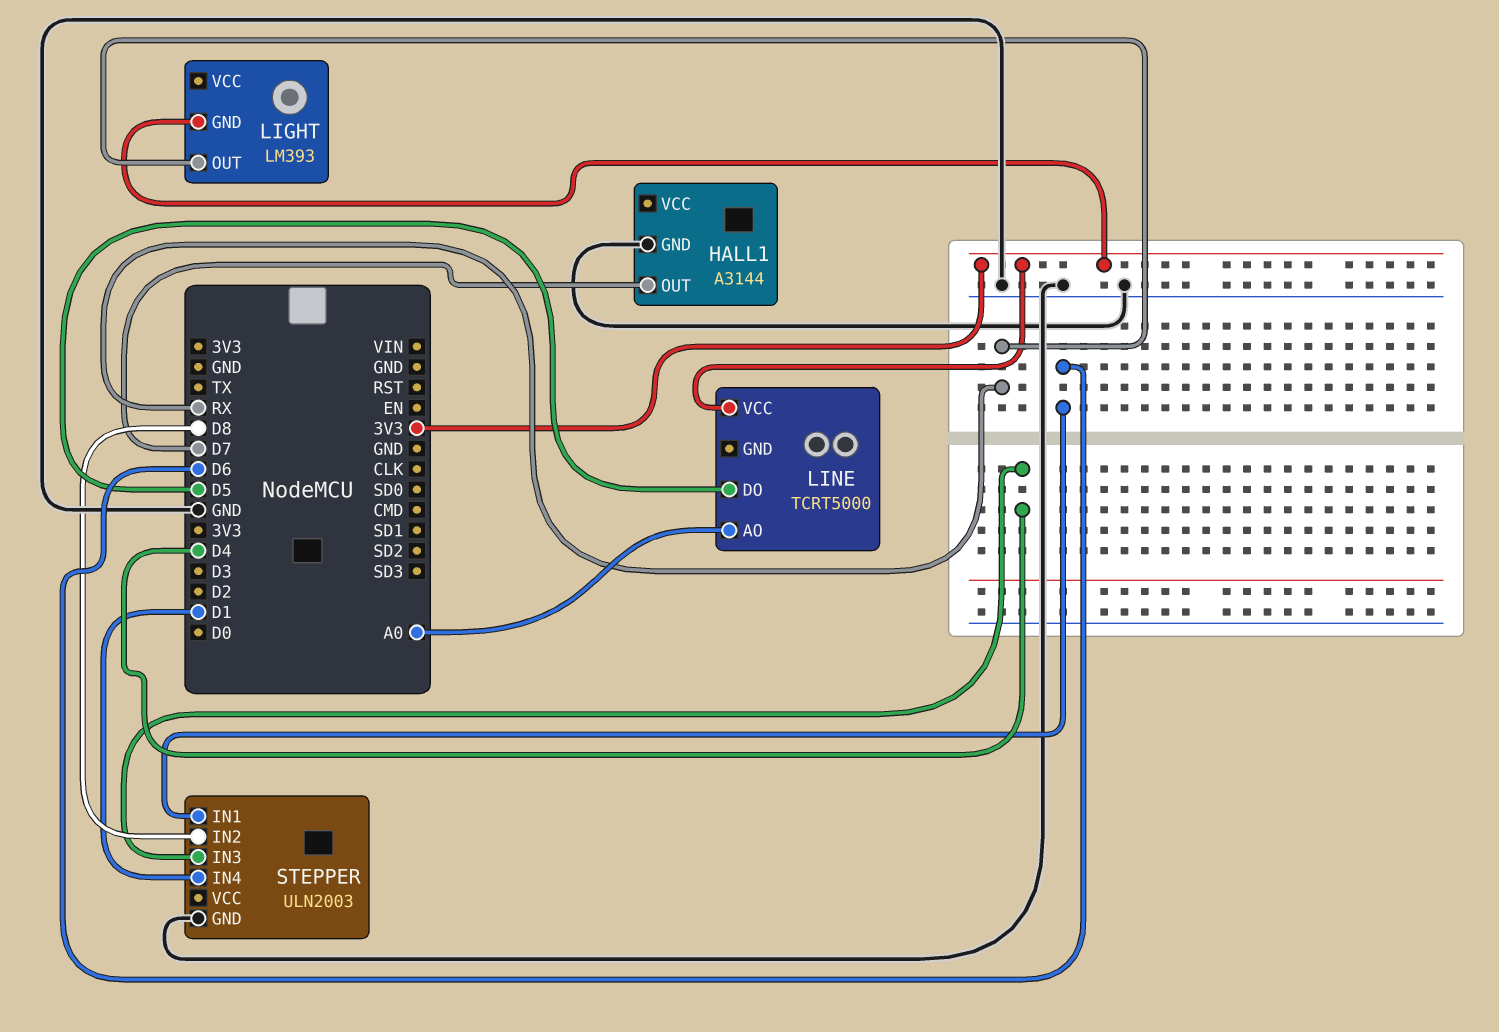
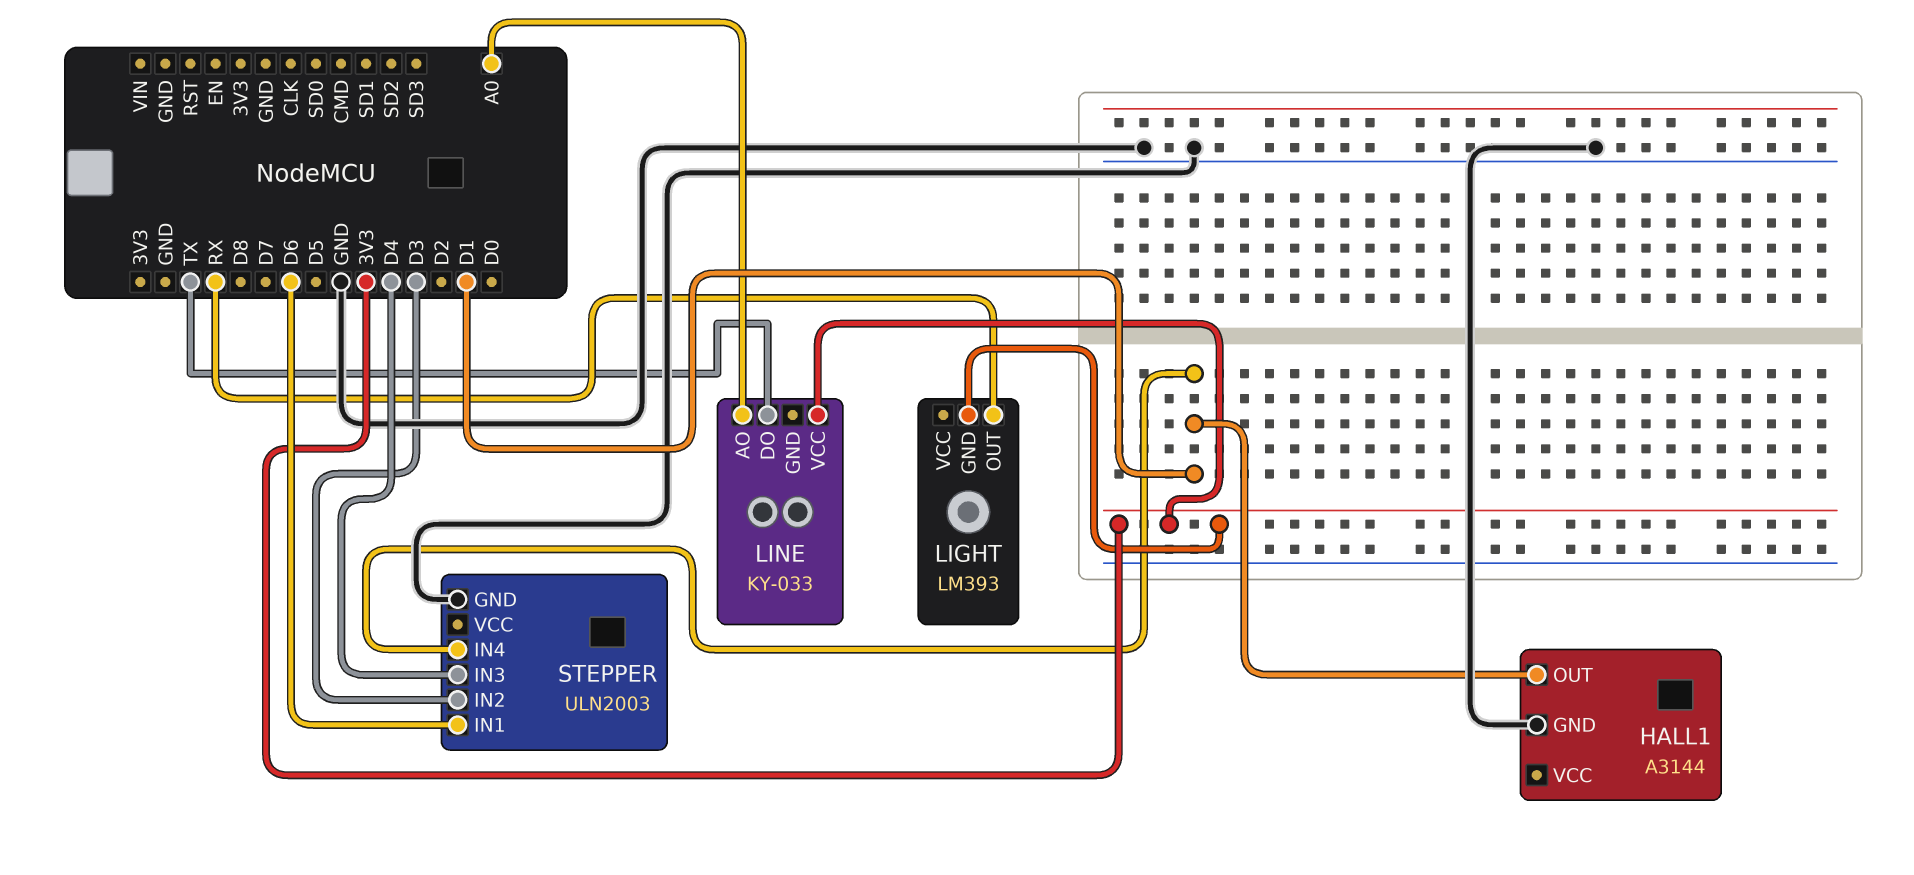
HALL1 pin OUT: D7 -> D1
LINE: TCRT5000 -> KY-033
LINE pin DO: D5 -> TX
STEPPER pin IN2: D8 -> D3

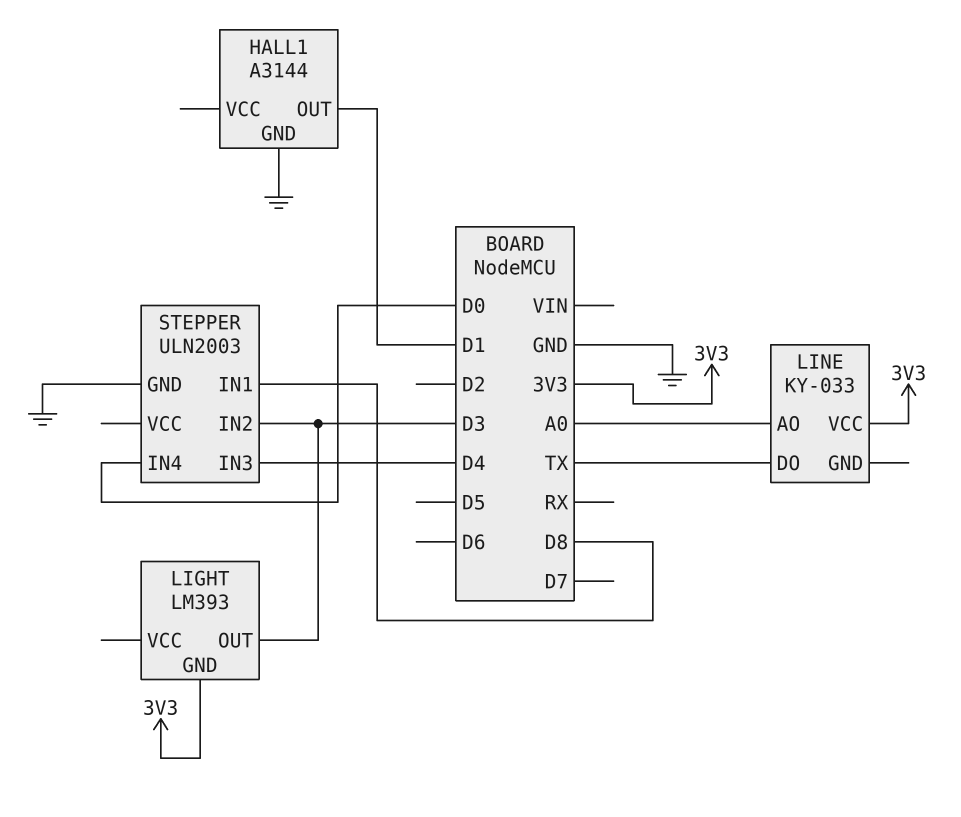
LIGHT pin OUT: RX -> D3
STEPPER pin IN1: D6 -> D8
STEPPER pin IN4: D1 -> D0

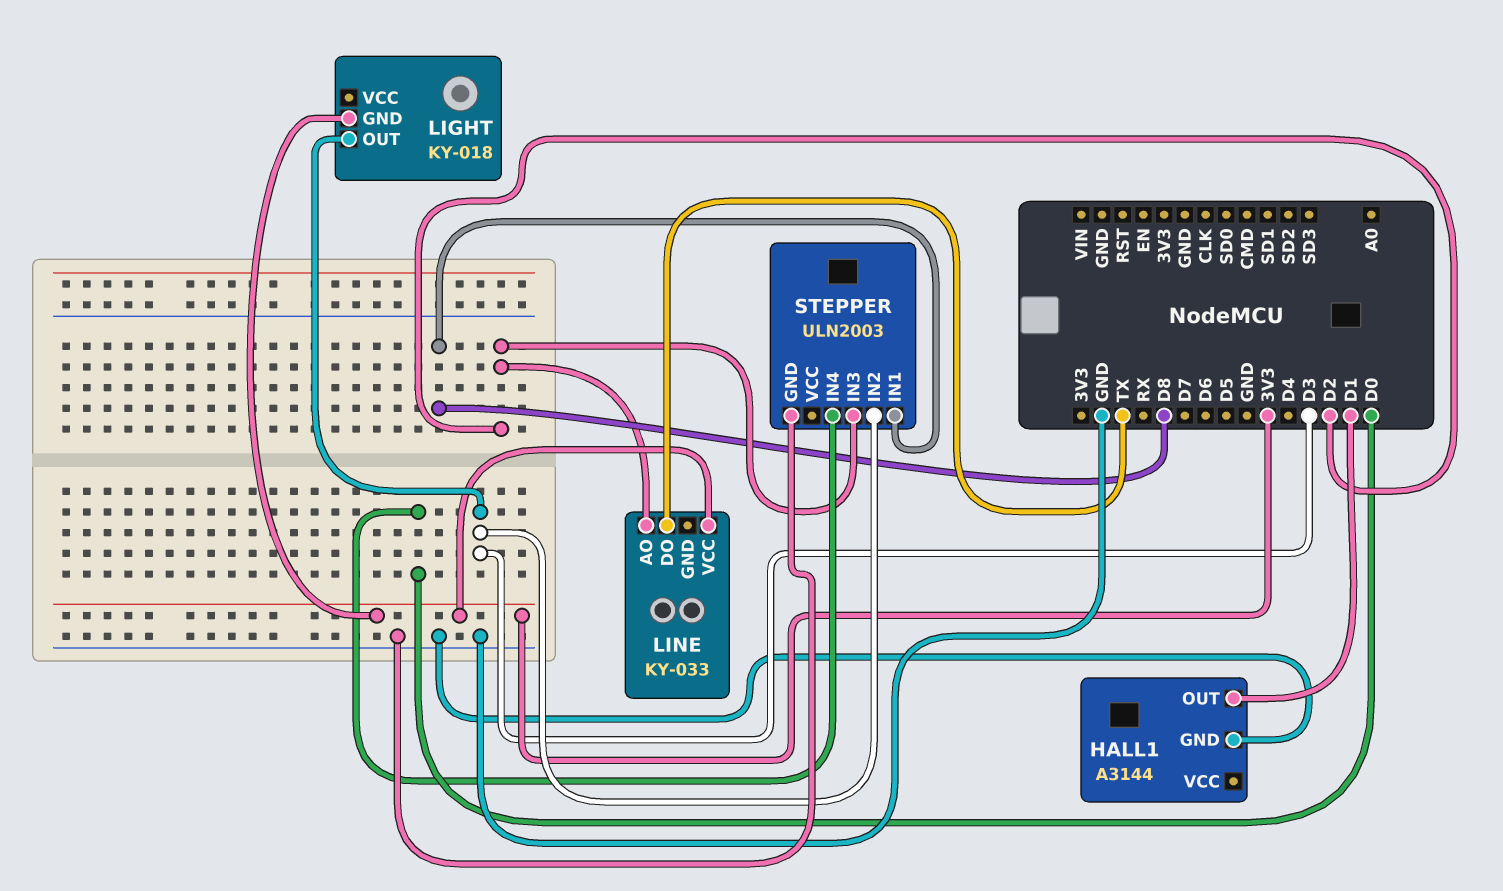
LIGHT: LM393 -> KY-018
LINE pin AO: A0 -> D2
STEPPER pin IN3: D4 -> D2

